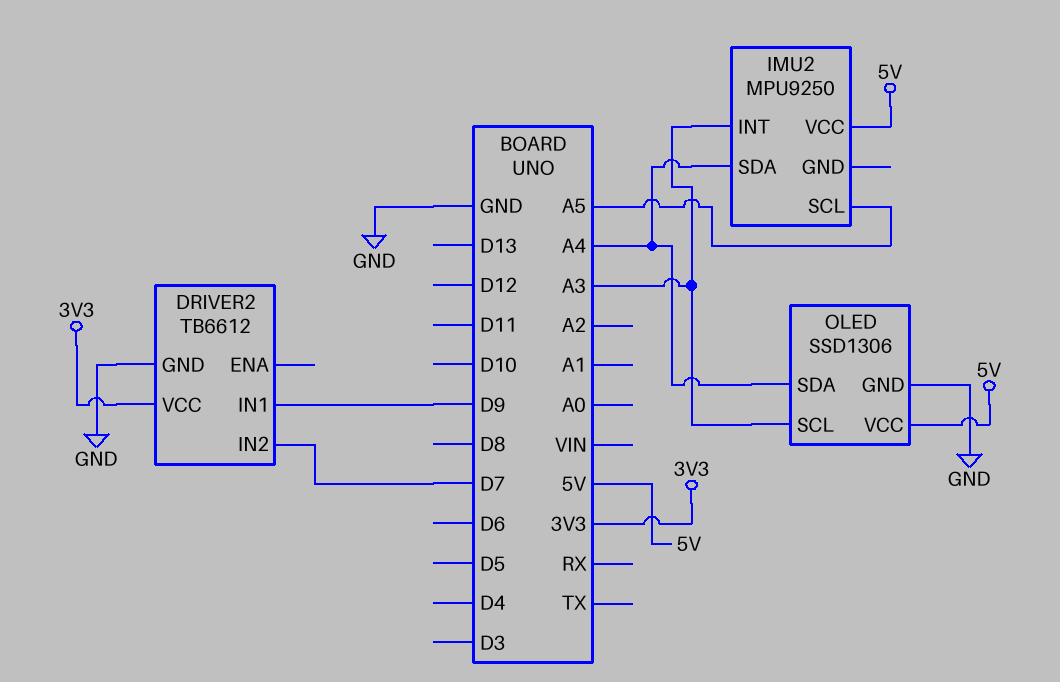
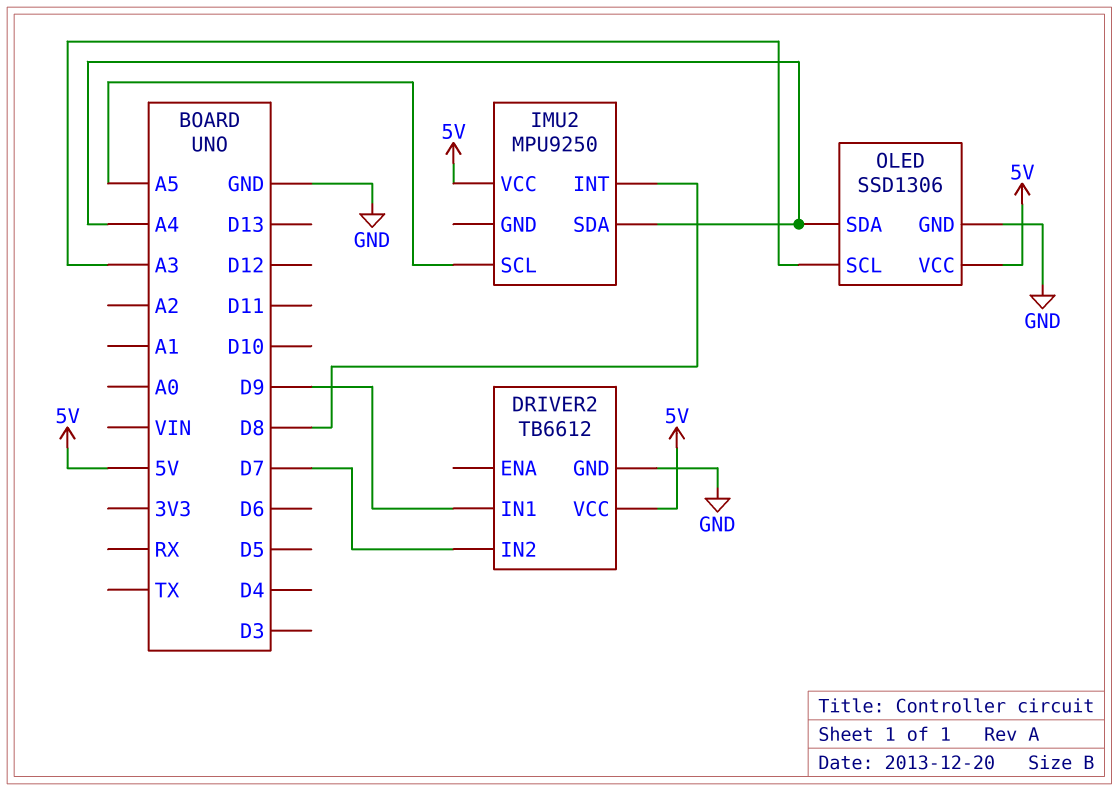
DRIVER2 pin VCC: 3V3 -> 5V
IMU2 pin INT: A3 -> D8

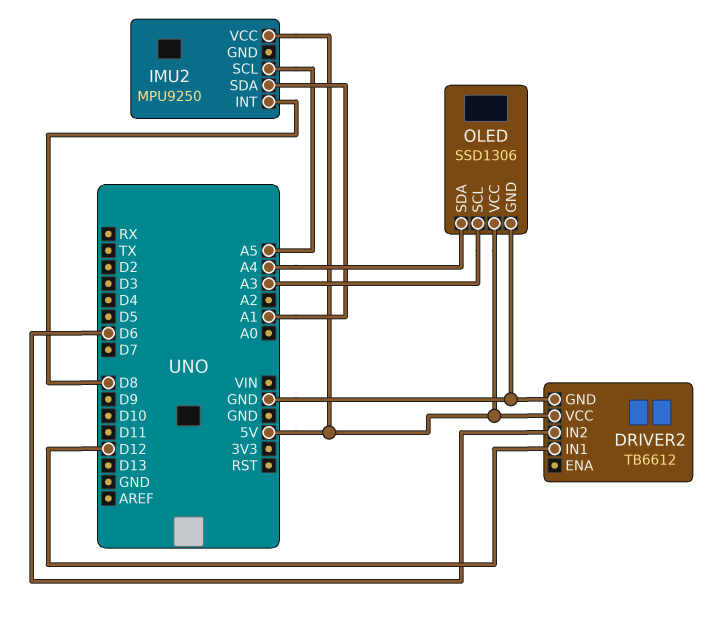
DRIVER2 pin IN1: D9 -> D12
DRIVER2 pin IN2: D7 -> D6
IMU2 pin SDA: A4 -> A1

